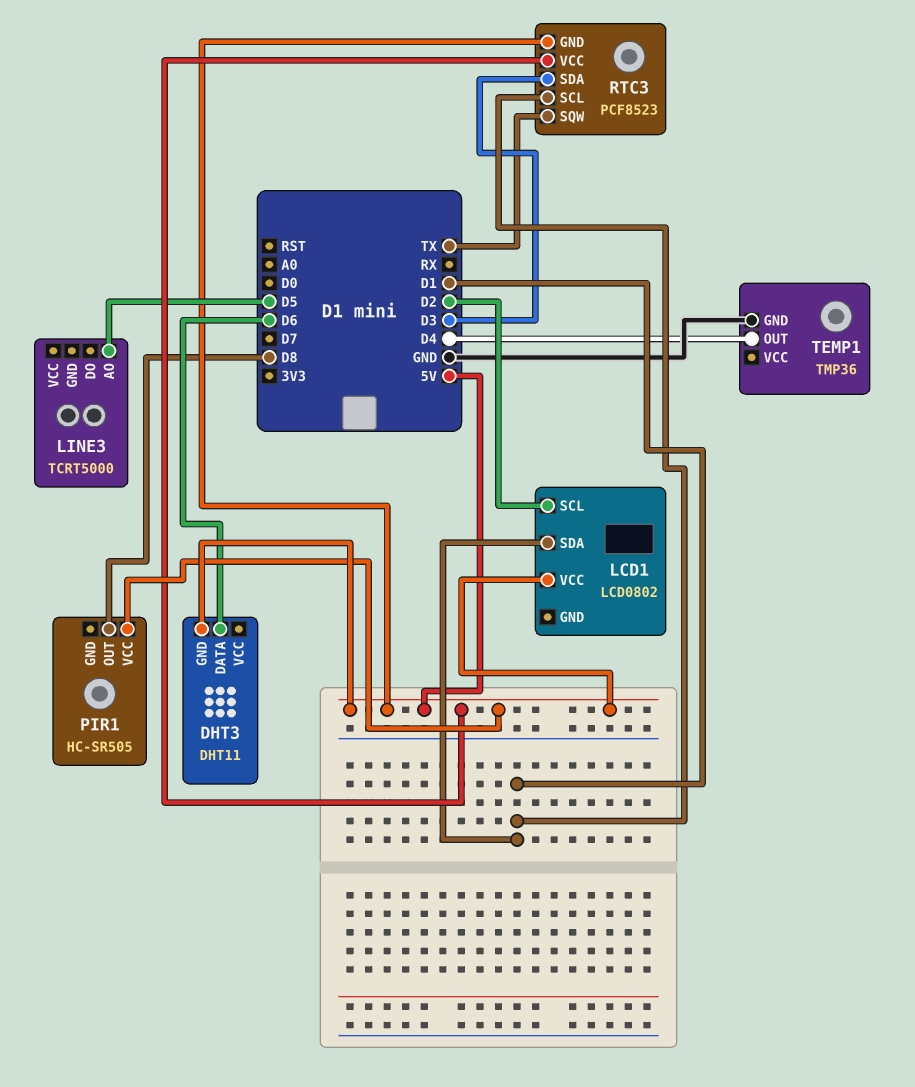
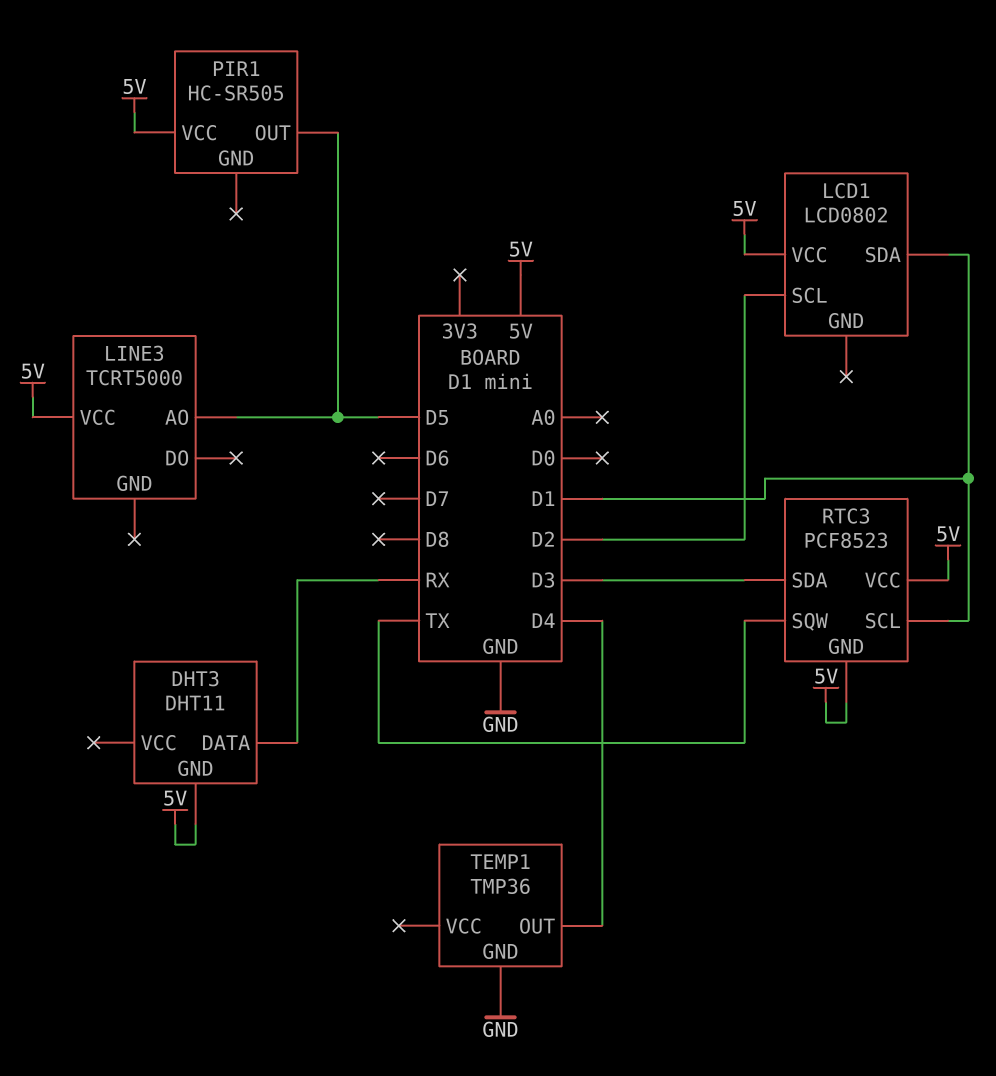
DHT3 pin DATA: D6 -> RX
LINE3 pin VCC: none -> 5V
PIR1 pin OUT: D8 -> D5

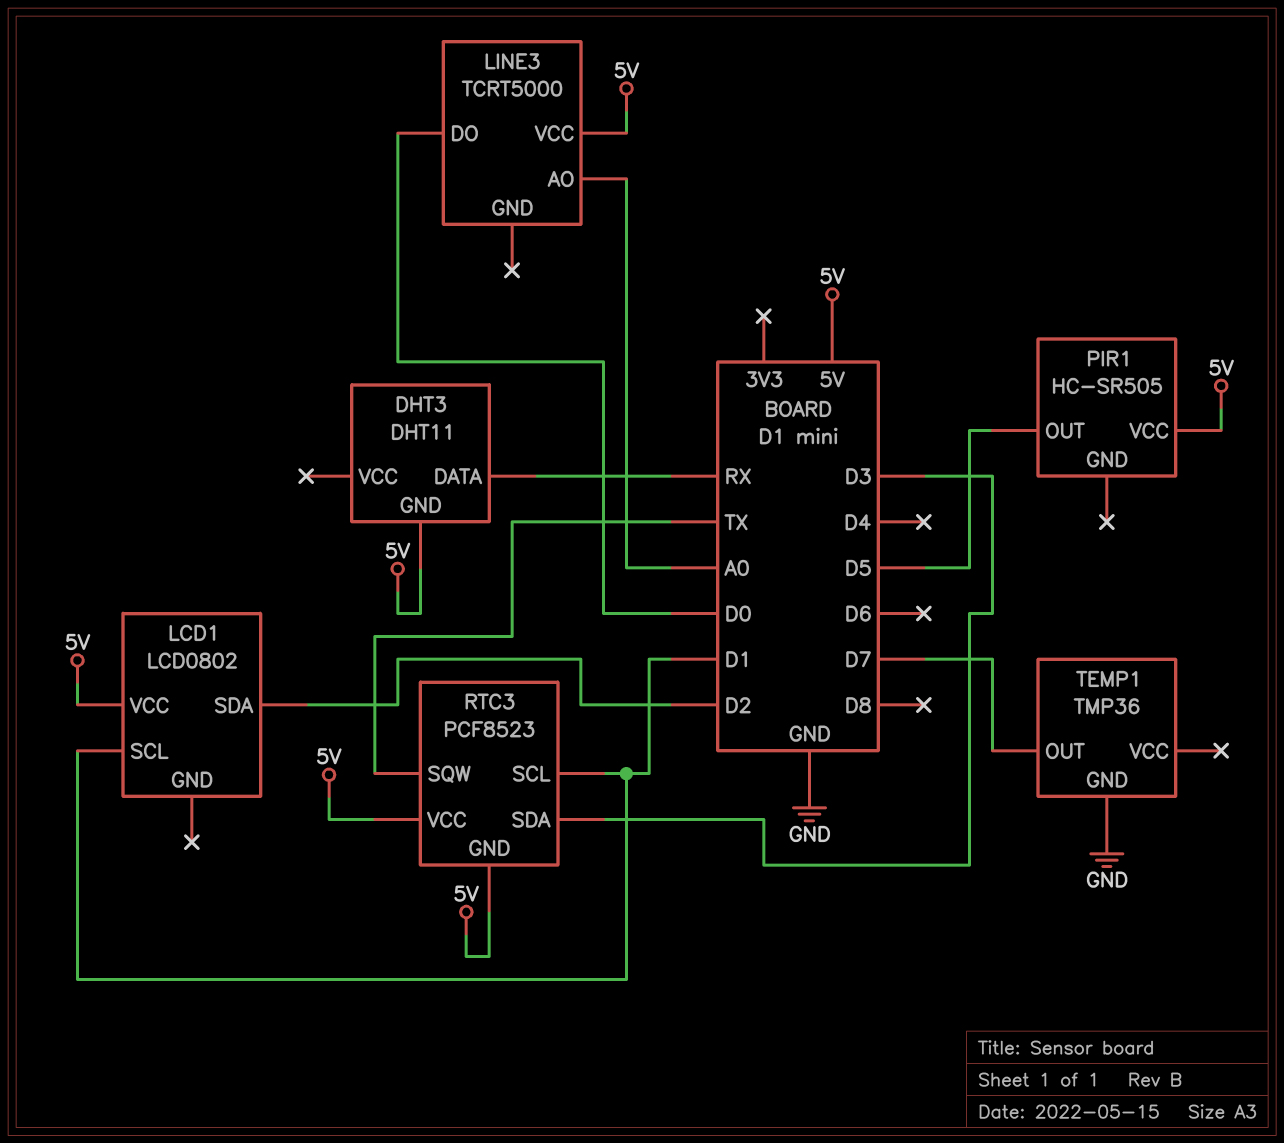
LCD1 pin SCL: D2 -> D1
LCD1 pin SDA: D1 -> D2
LINE3 pin AO: D5 -> A0
LINE3 pin DO: none -> D0
TEMP1 pin OUT: D4 -> D7

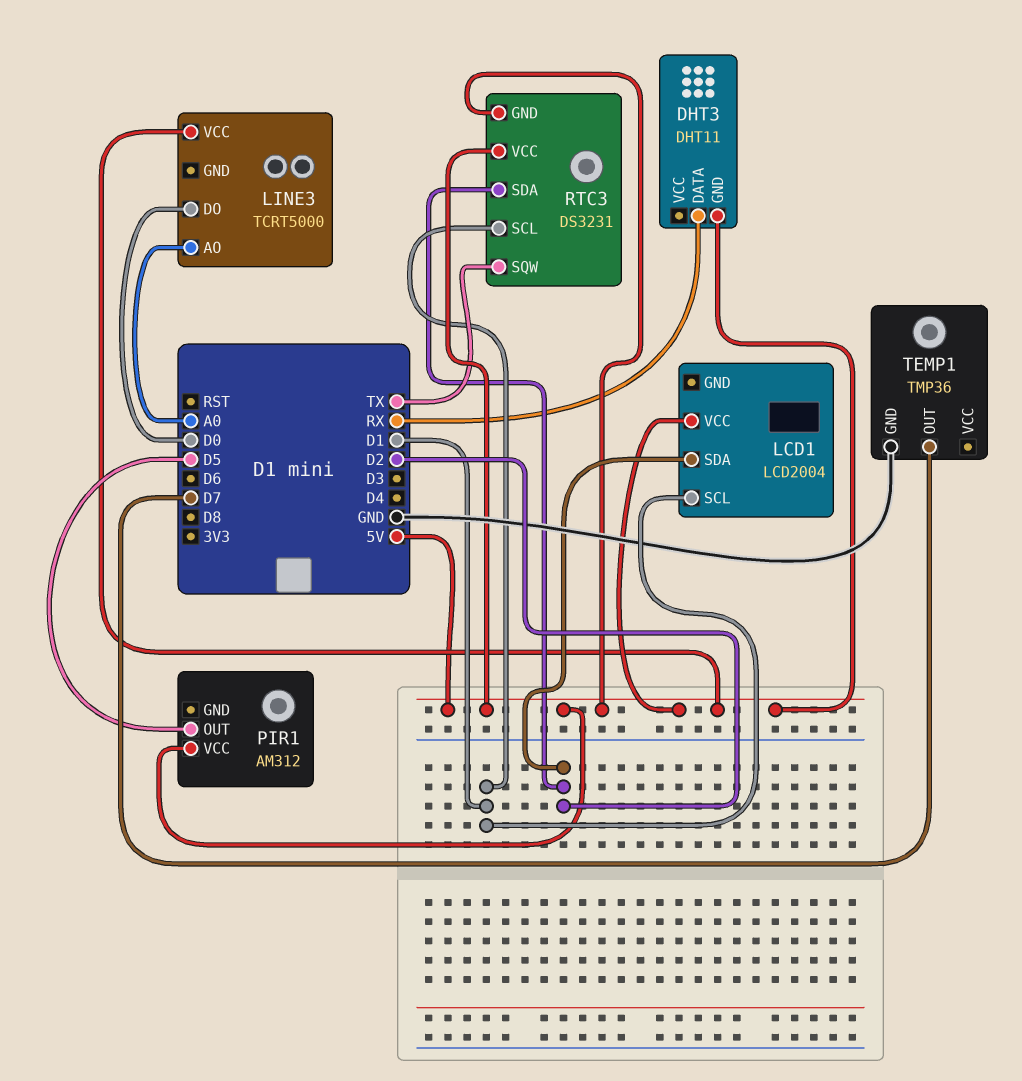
LCD1: LCD0802 -> LCD2004
PIR1: HC-SR505 -> AM312
RTC3: PCF8523 -> DS3231
RTC3 pin SDA: D3 -> D2

